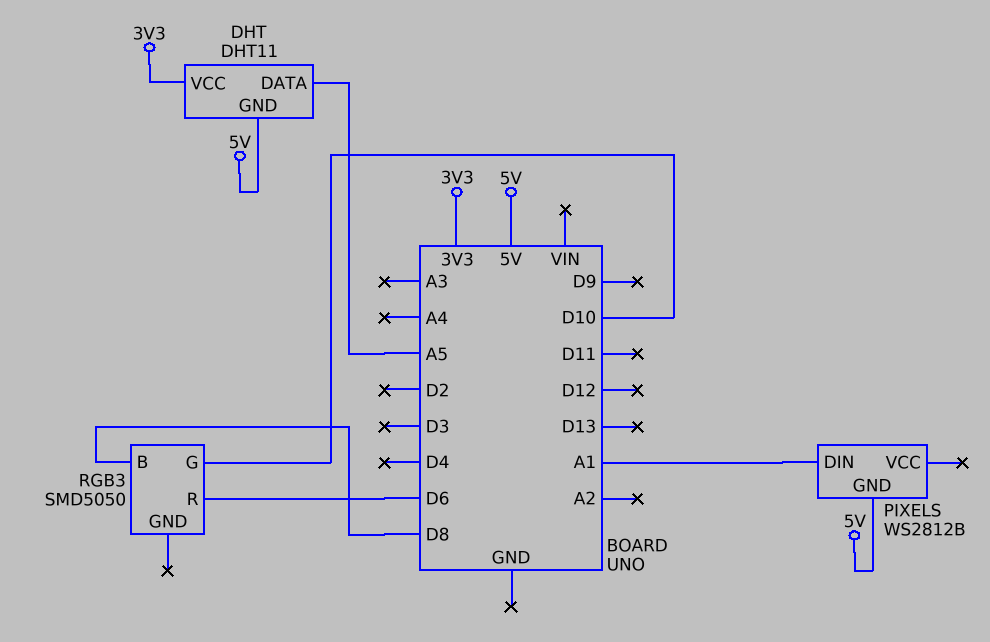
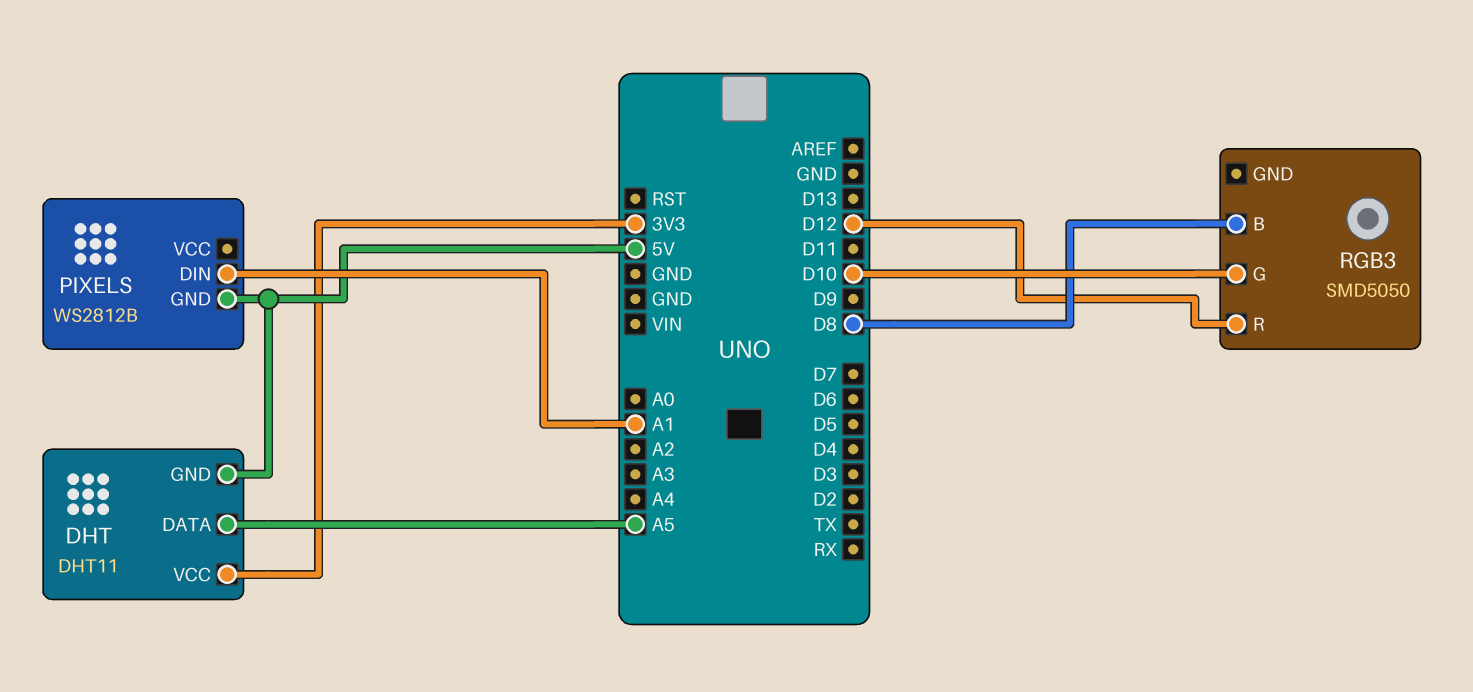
RGB3 pin R: D6 -> D12

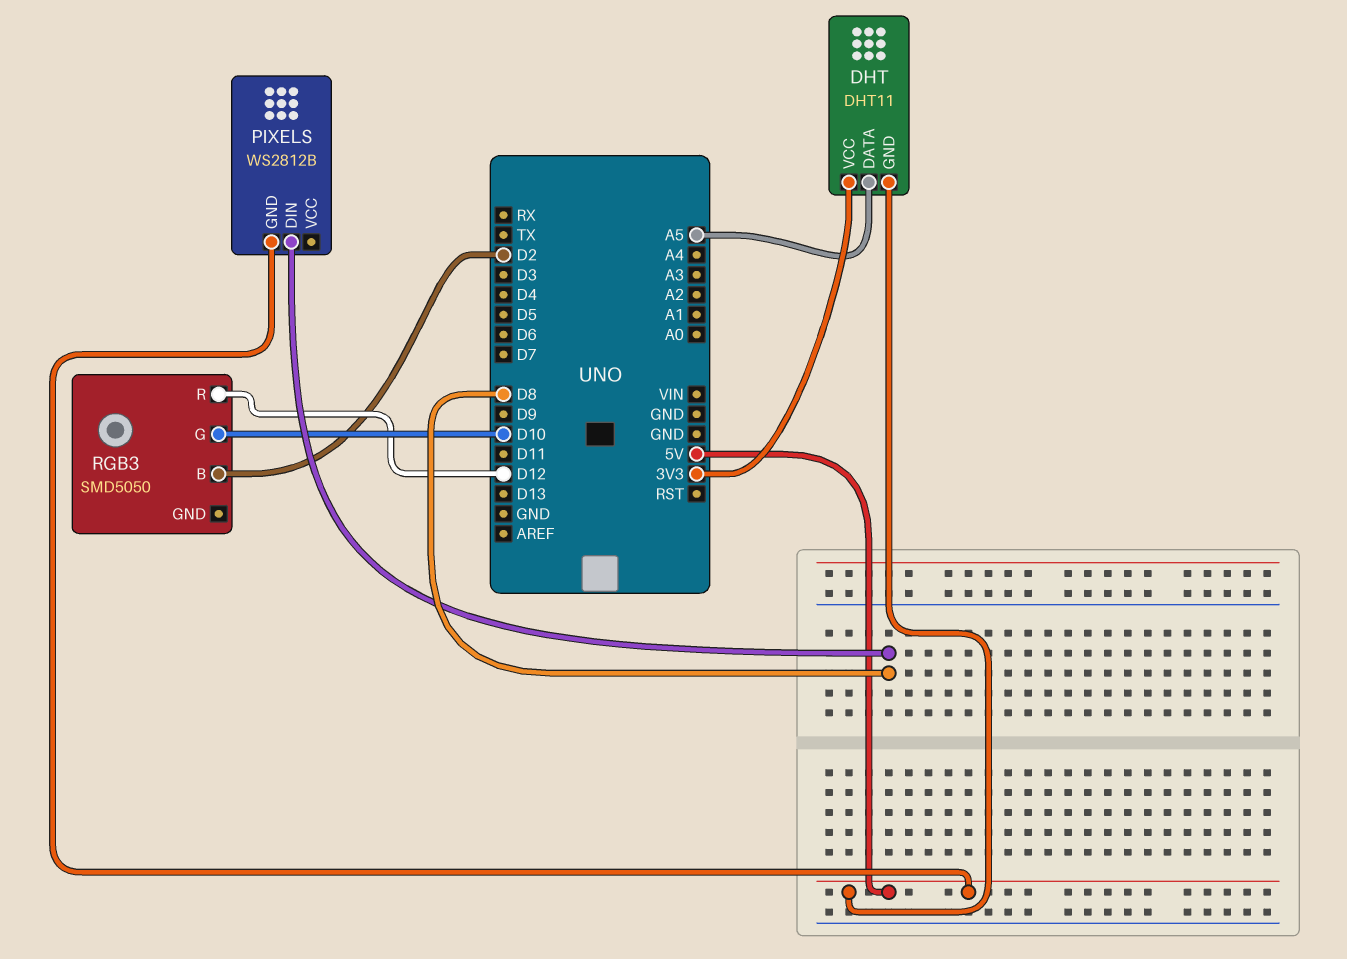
PIXELS pin DIN: A1 -> D8
RGB3 pin B: D8 -> D2

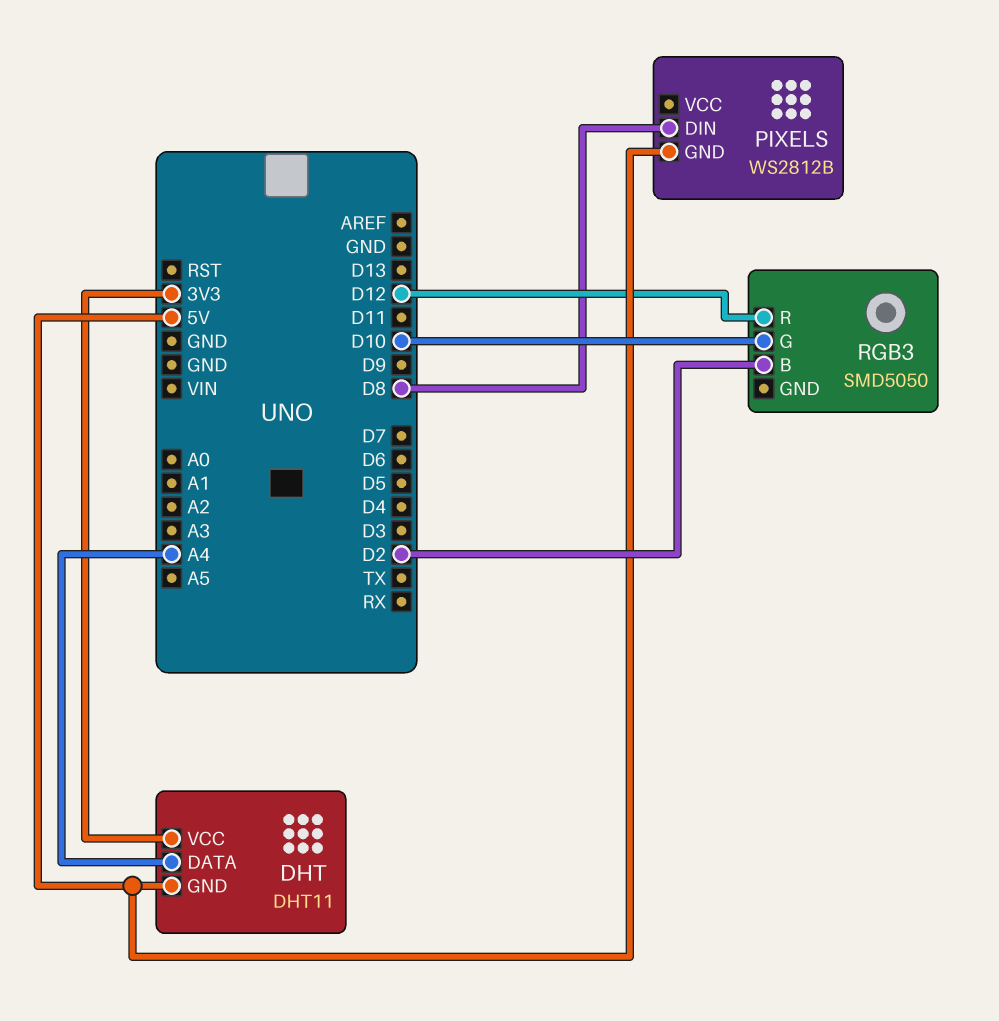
DHT pin DATA: A5 -> A4

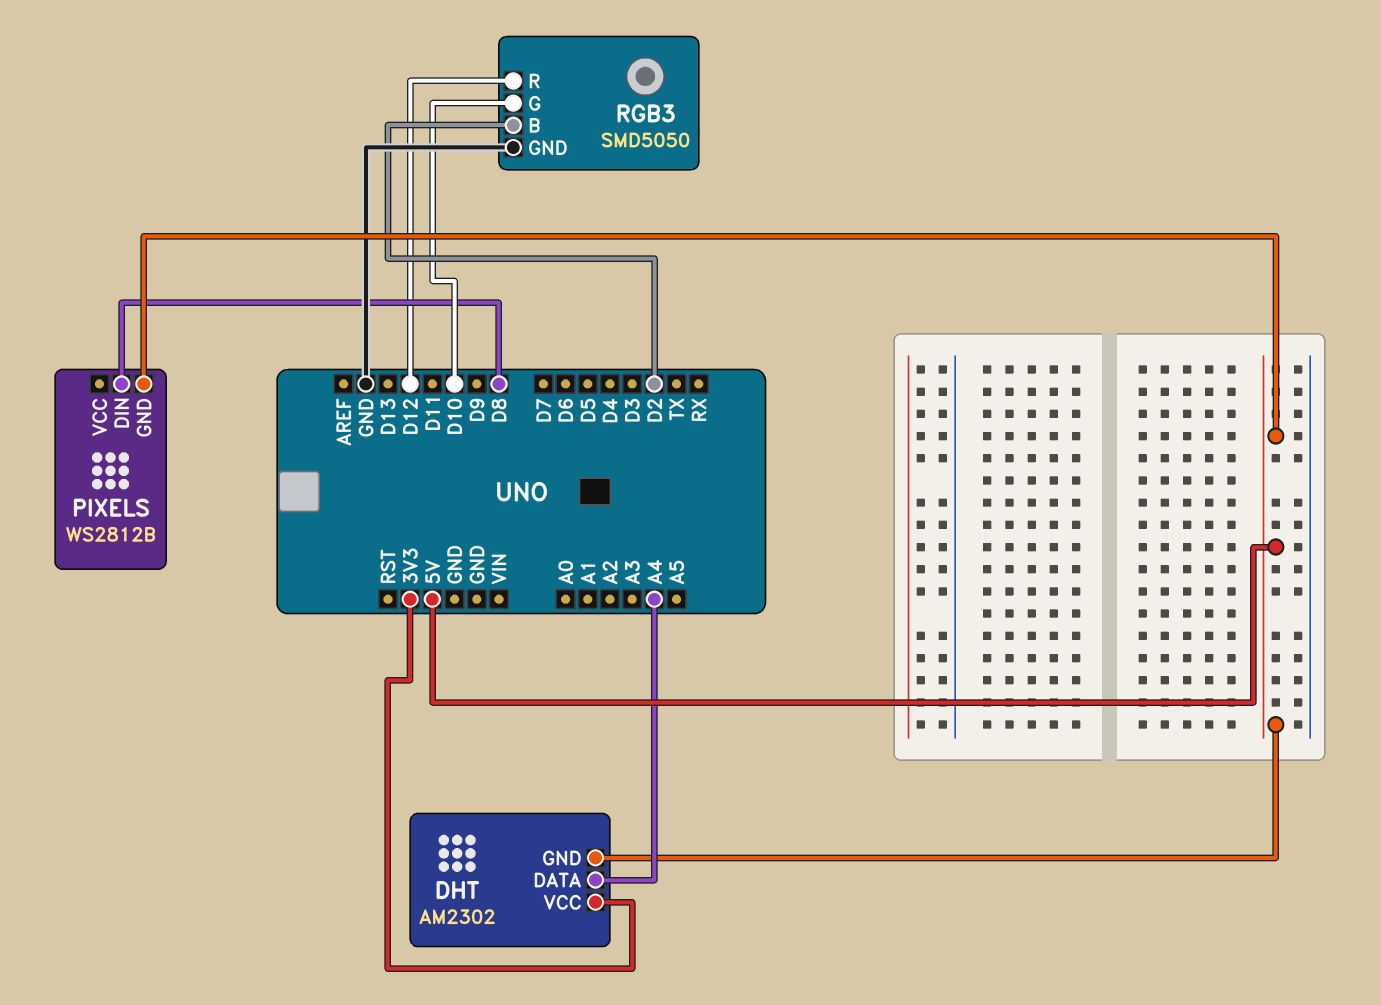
DHT: DHT11 -> AM2302
RGB3 pin GND: none -> GND

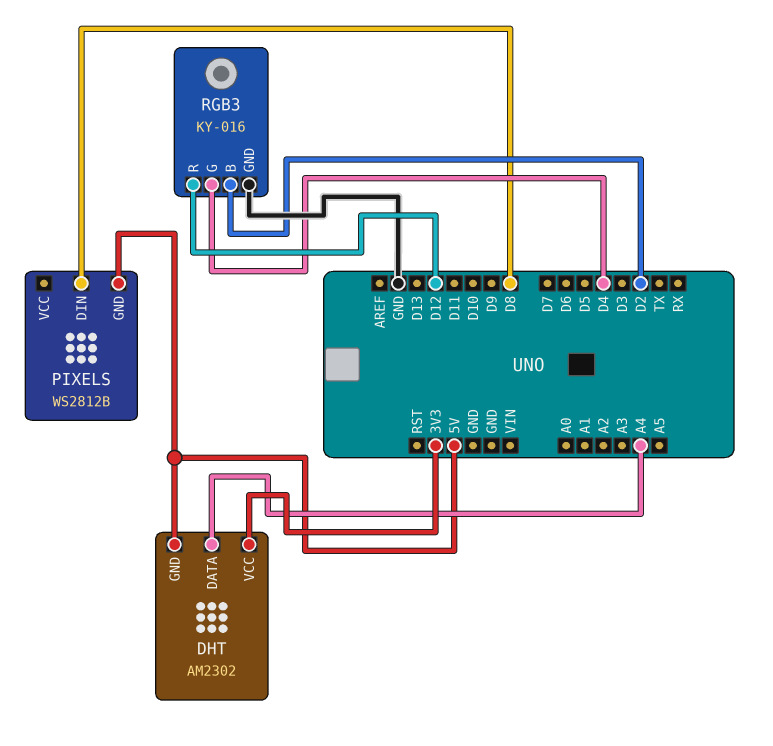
RGB3: SMD5050 -> KY-016
RGB3 pin G: D10 -> D4

